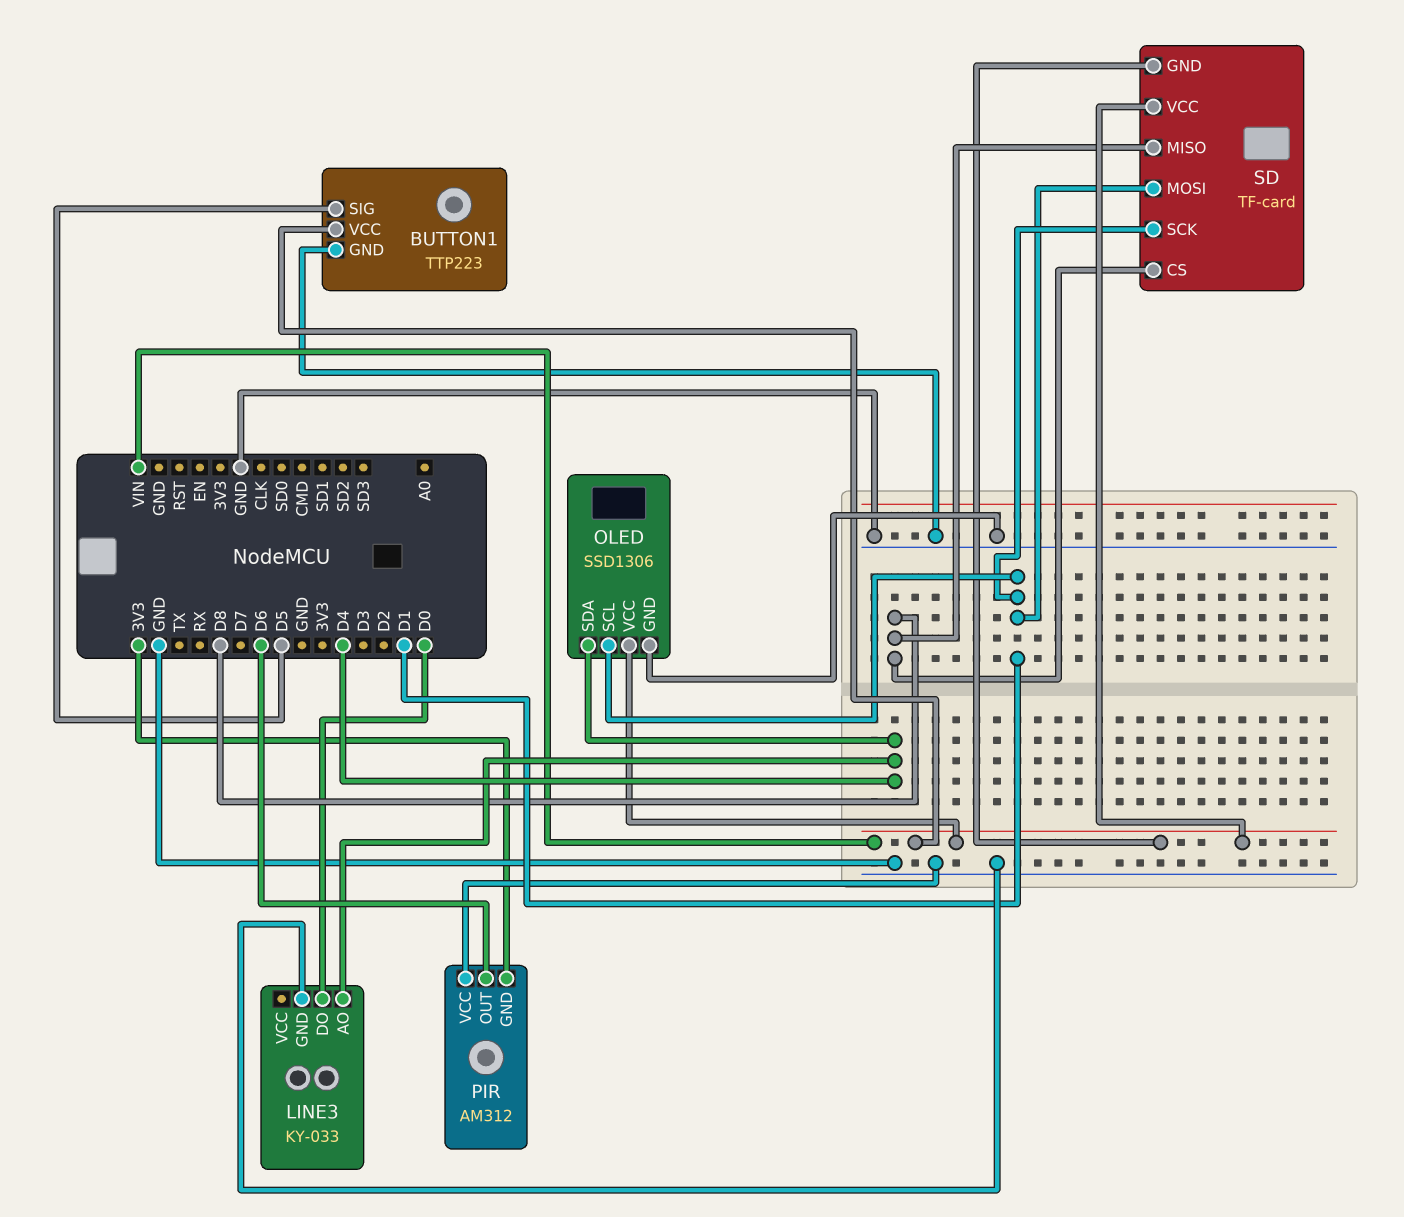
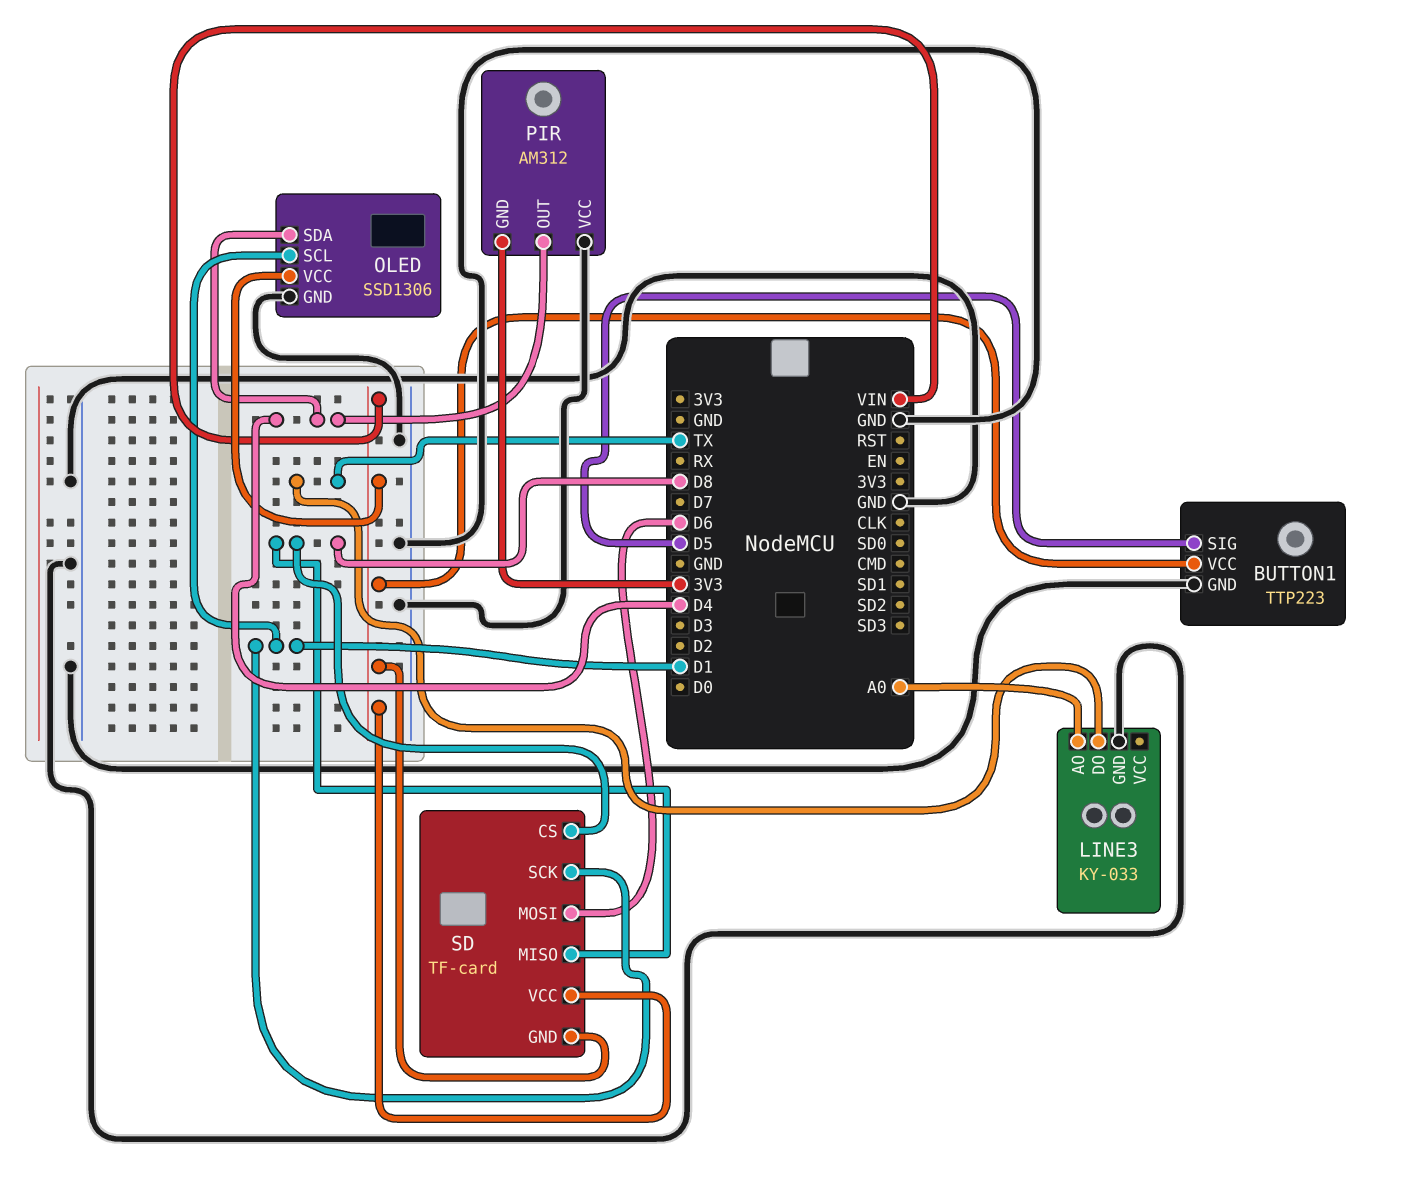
LINE3 pin AO: D4 -> A0
LINE3 pin DO: D0 -> TX
PIR pin OUT: D6 -> D4
SD pin MOSI: D1 -> D6

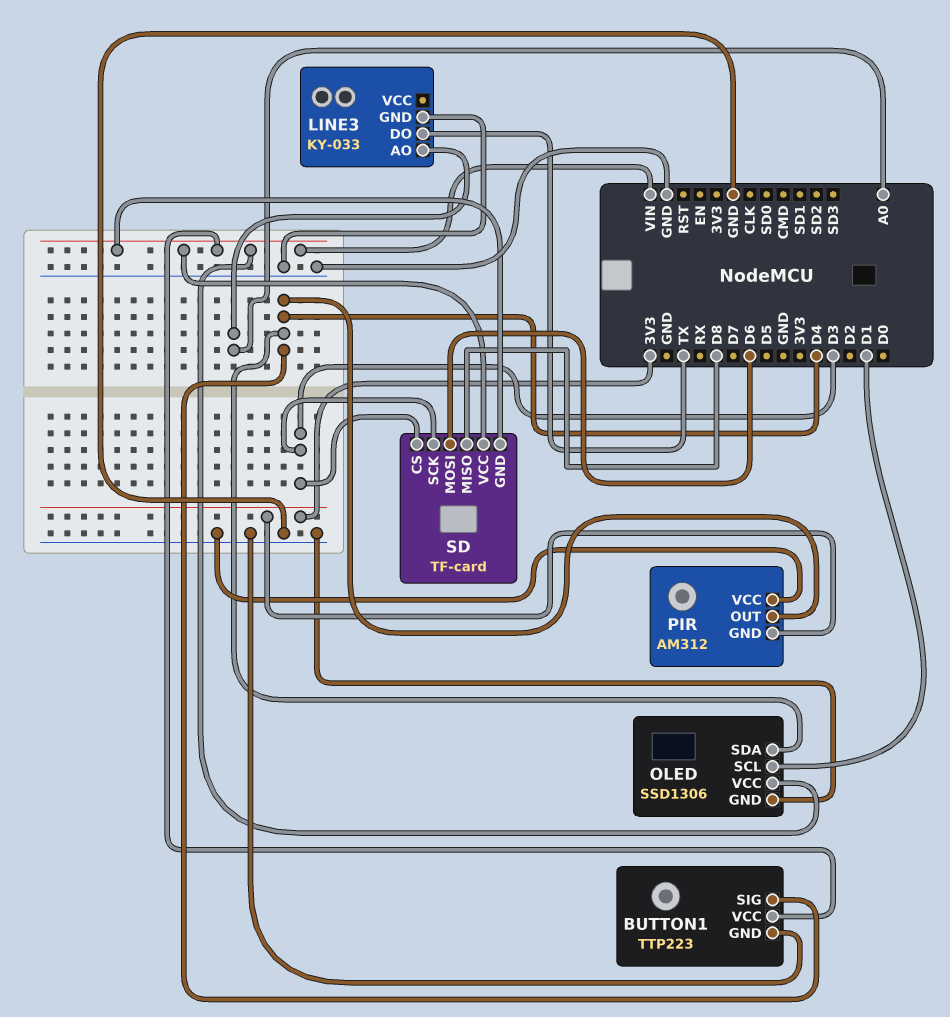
BUTTON1 pin SIG: D5 -> D4
SD pin CS: D8 -> D3
SD pin SCK: D1 -> D3

